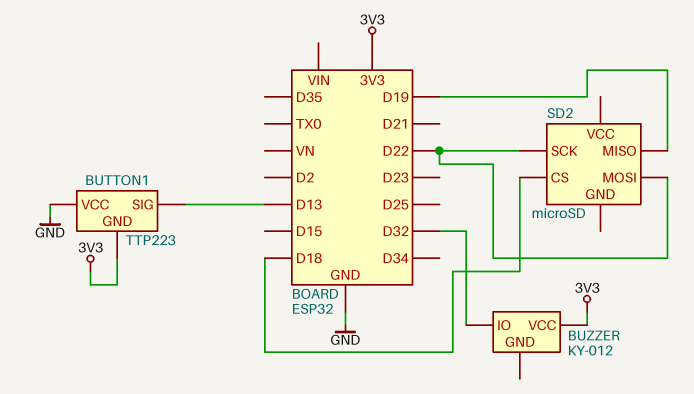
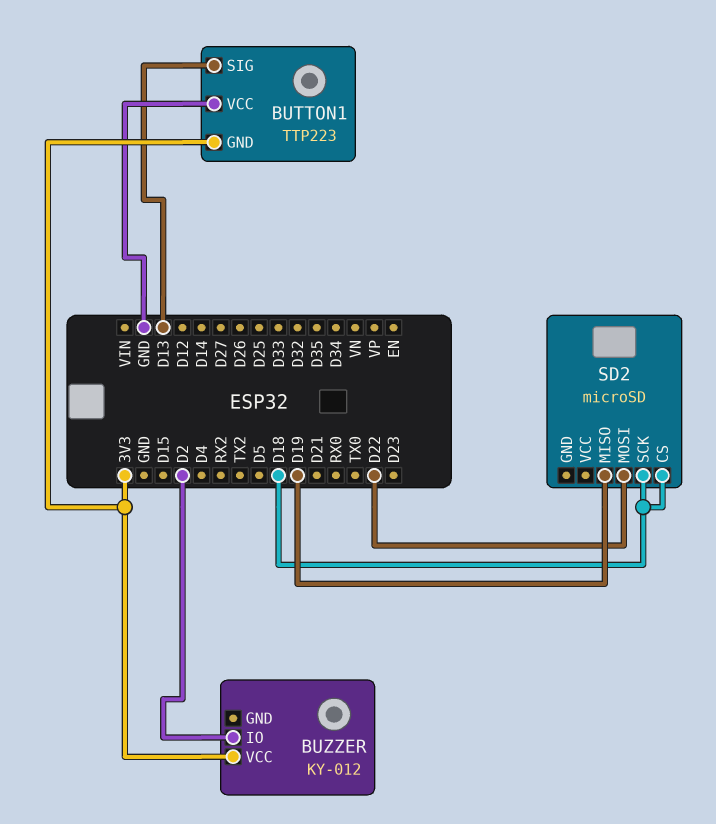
BUZZER pin IO: D32 -> D2
SD2 pin SCK: D22 -> D18

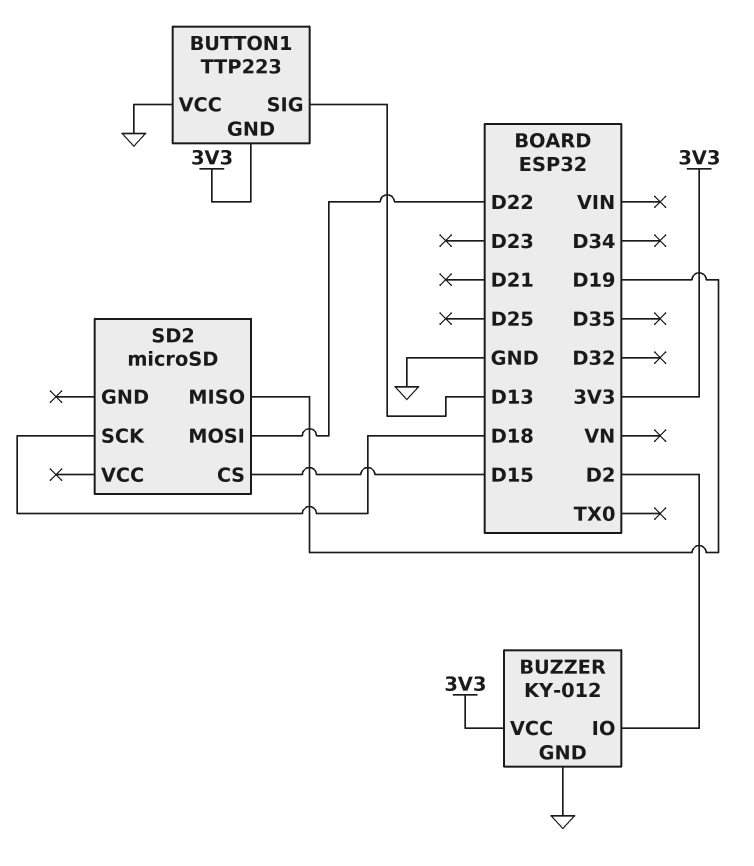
BUZZER pin GND: none -> GND
SD2 pin CS: D18 -> D15

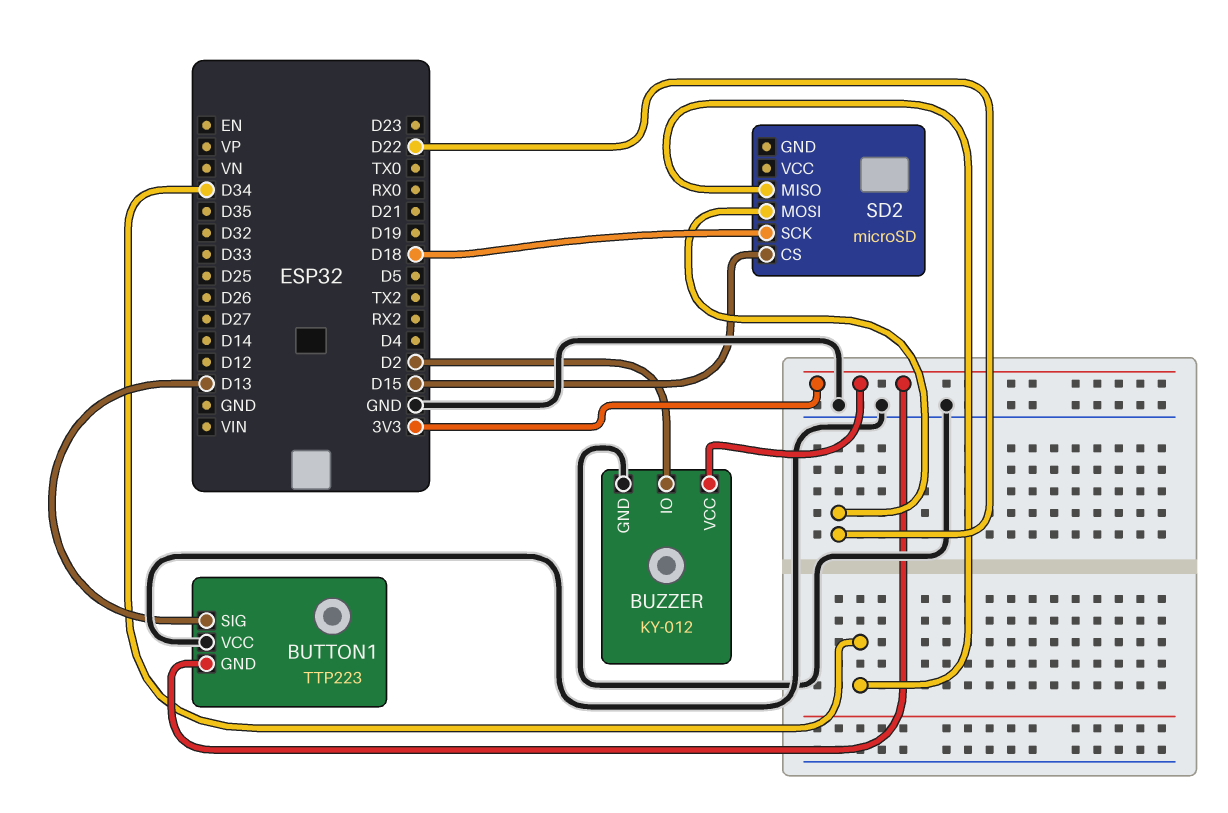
SD2 pin MISO: D19 -> D34

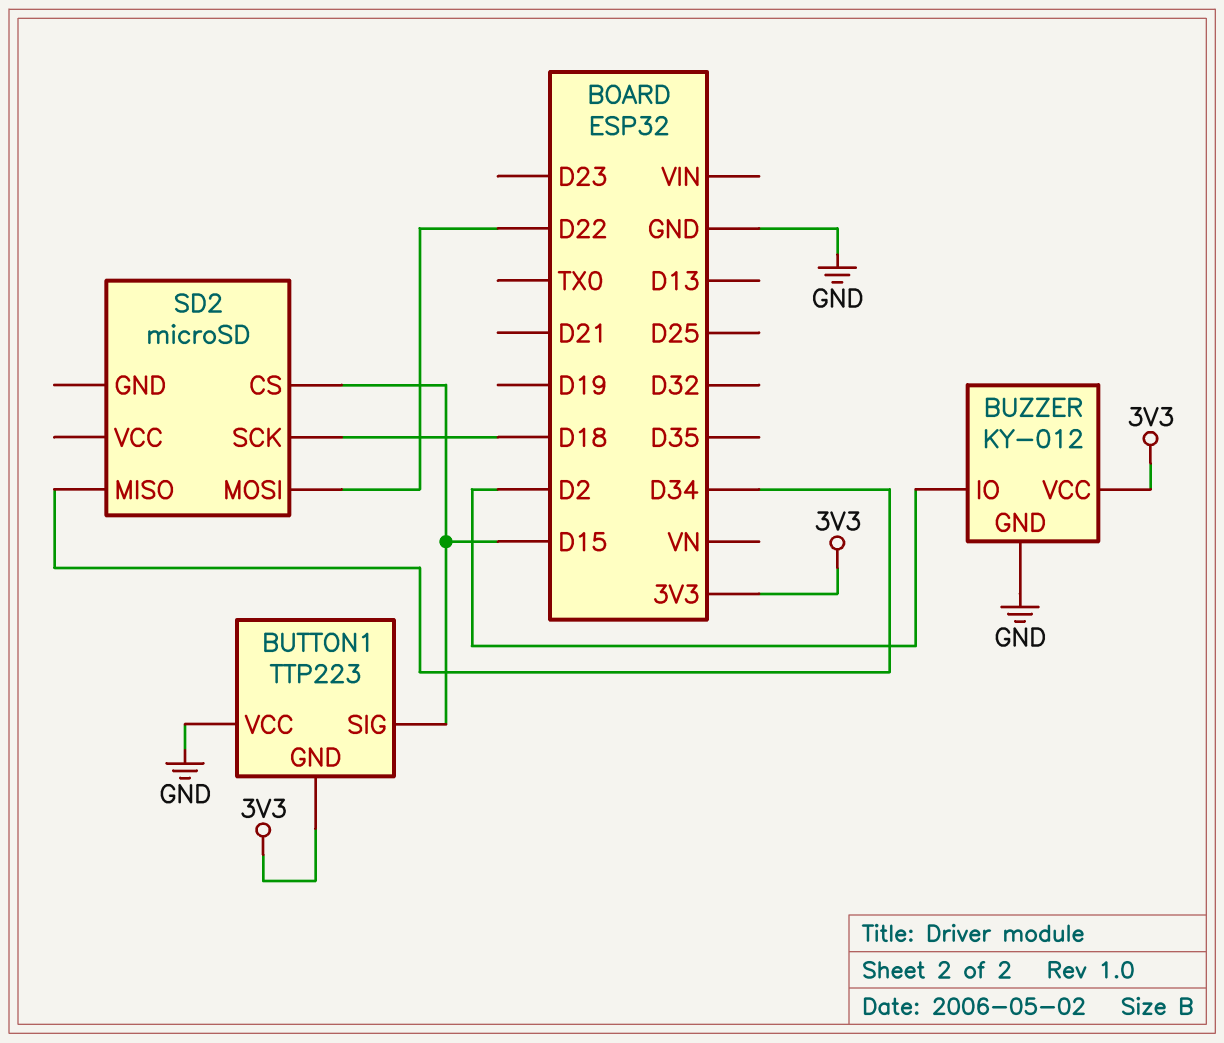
BUTTON1 pin SIG: D13 -> D15

